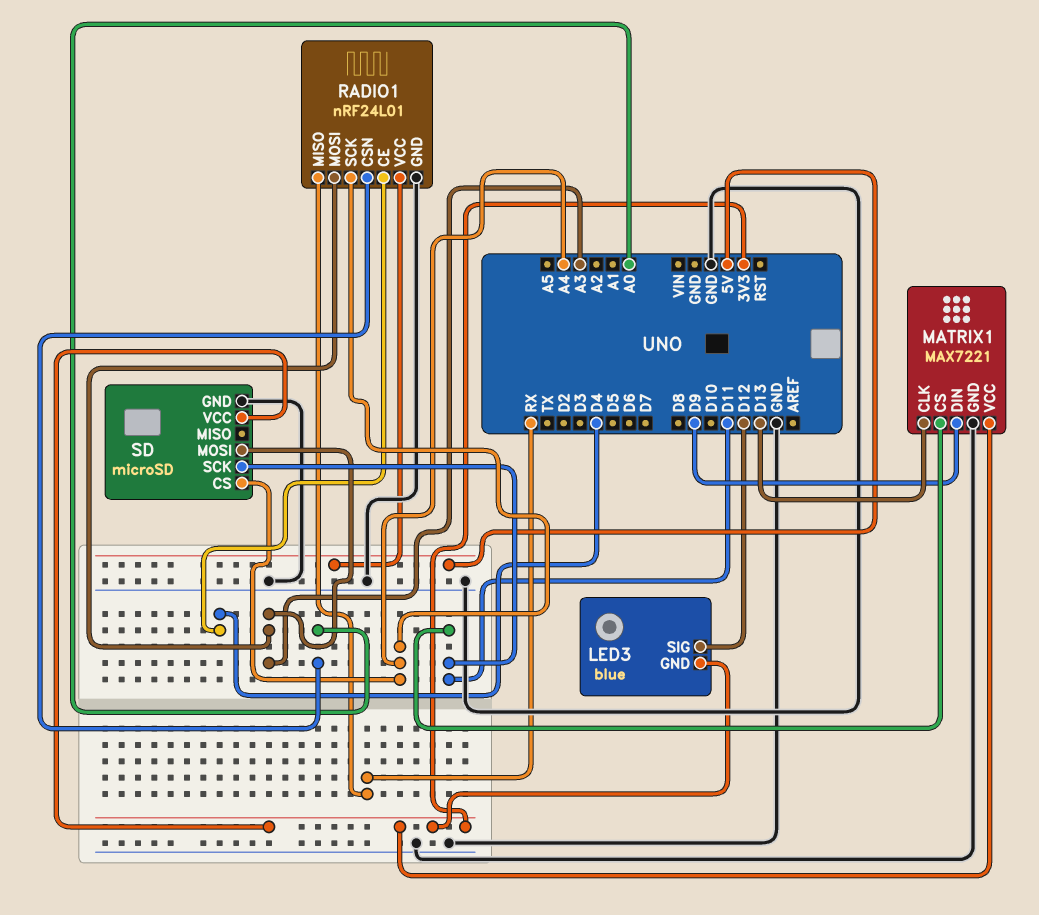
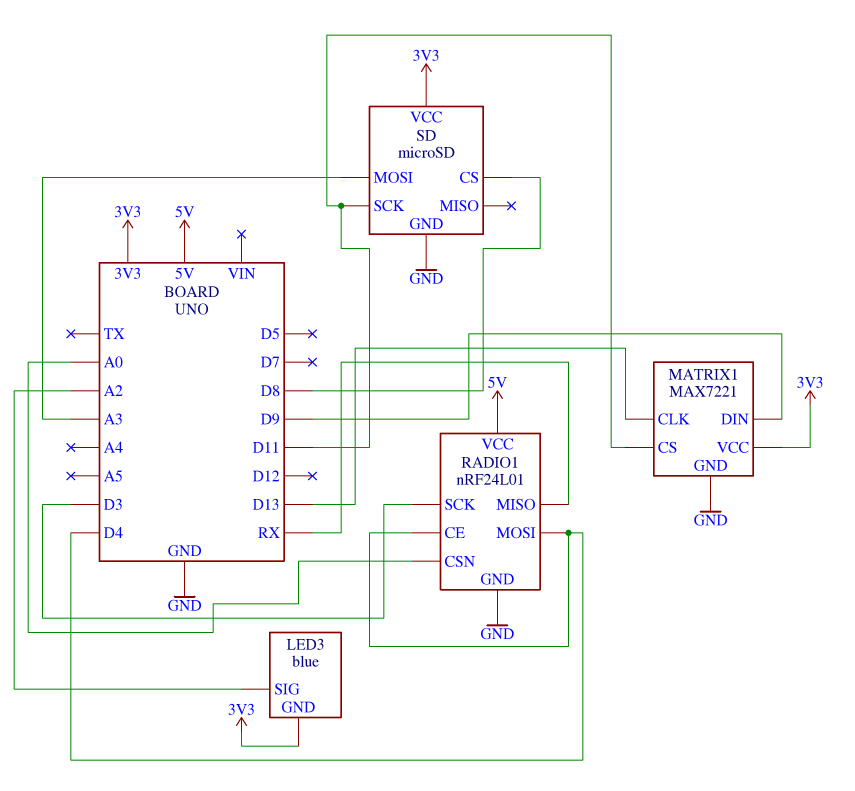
LED3 pin SIG: D12 -> A2
RADIO1 pin MOSI: A3 -> D4
RADIO1 pin SCK: A4 -> D3
SD pin CS: A4 -> D8

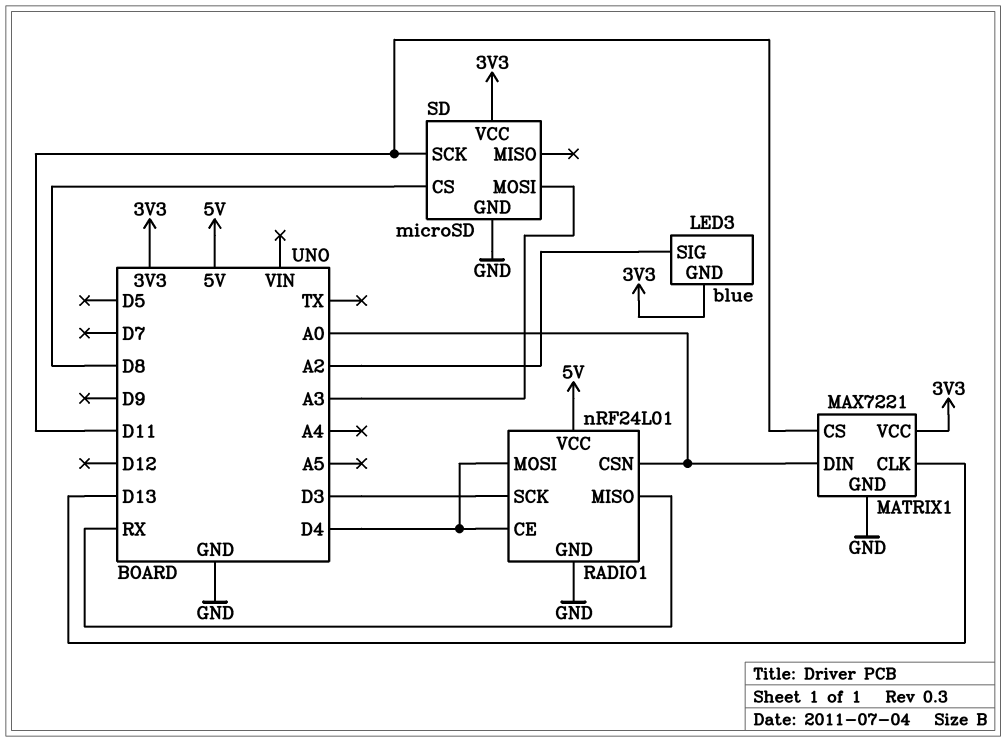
MATRIX1 pin DIN: D9 -> A0

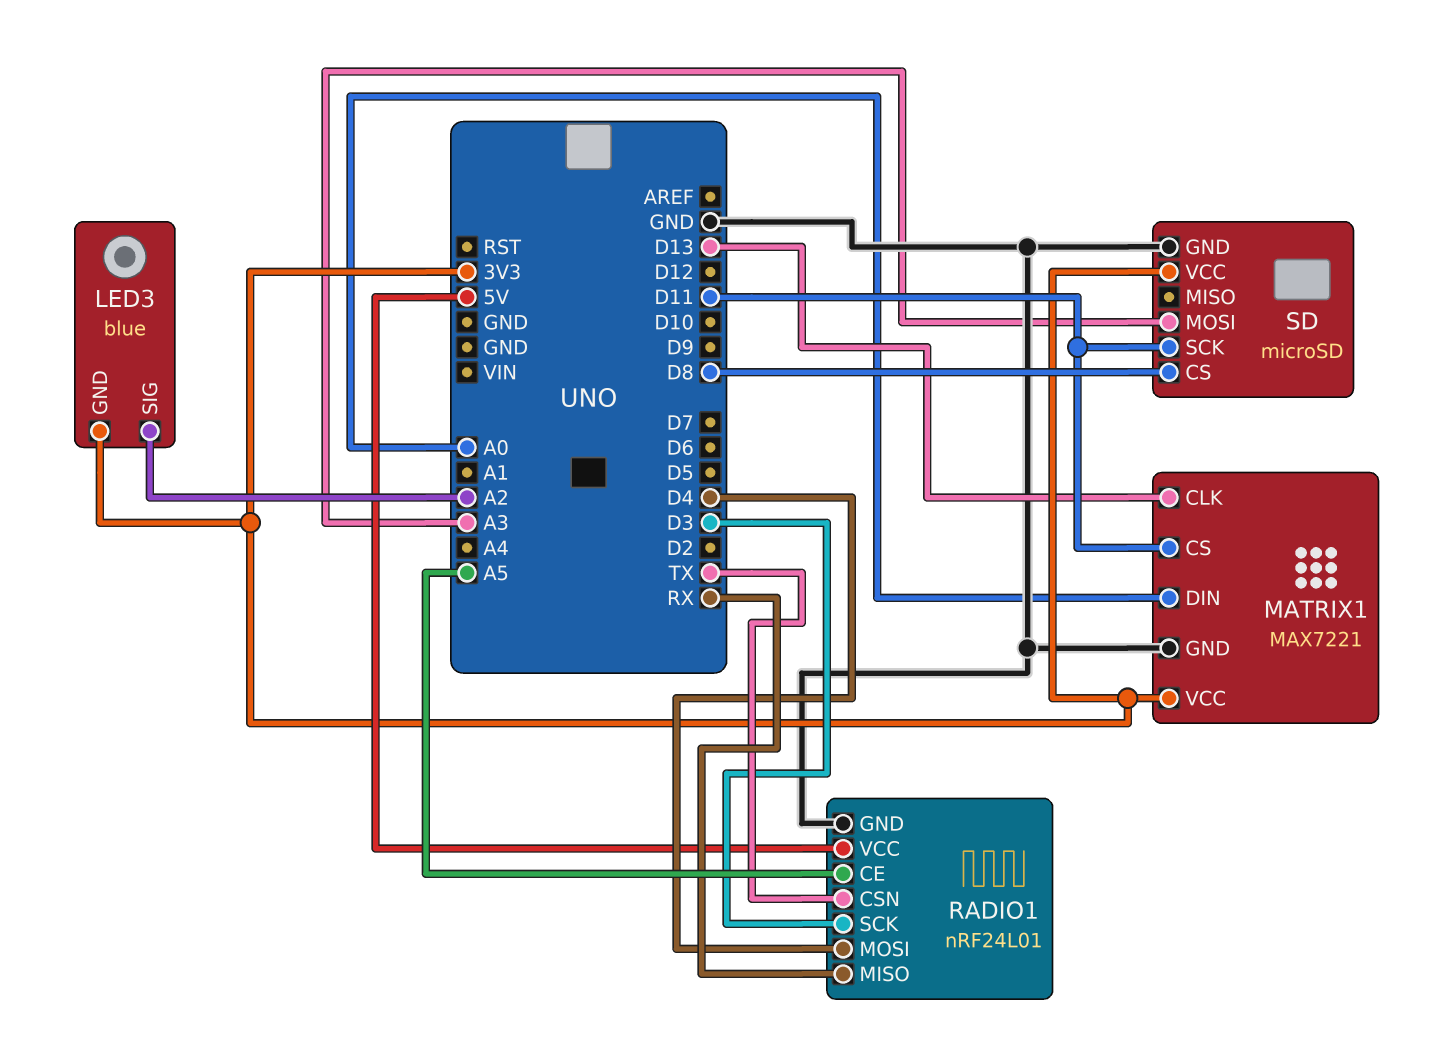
RADIO1 pin CE: D4 -> A5
RADIO1 pin CSN: A0 -> TX

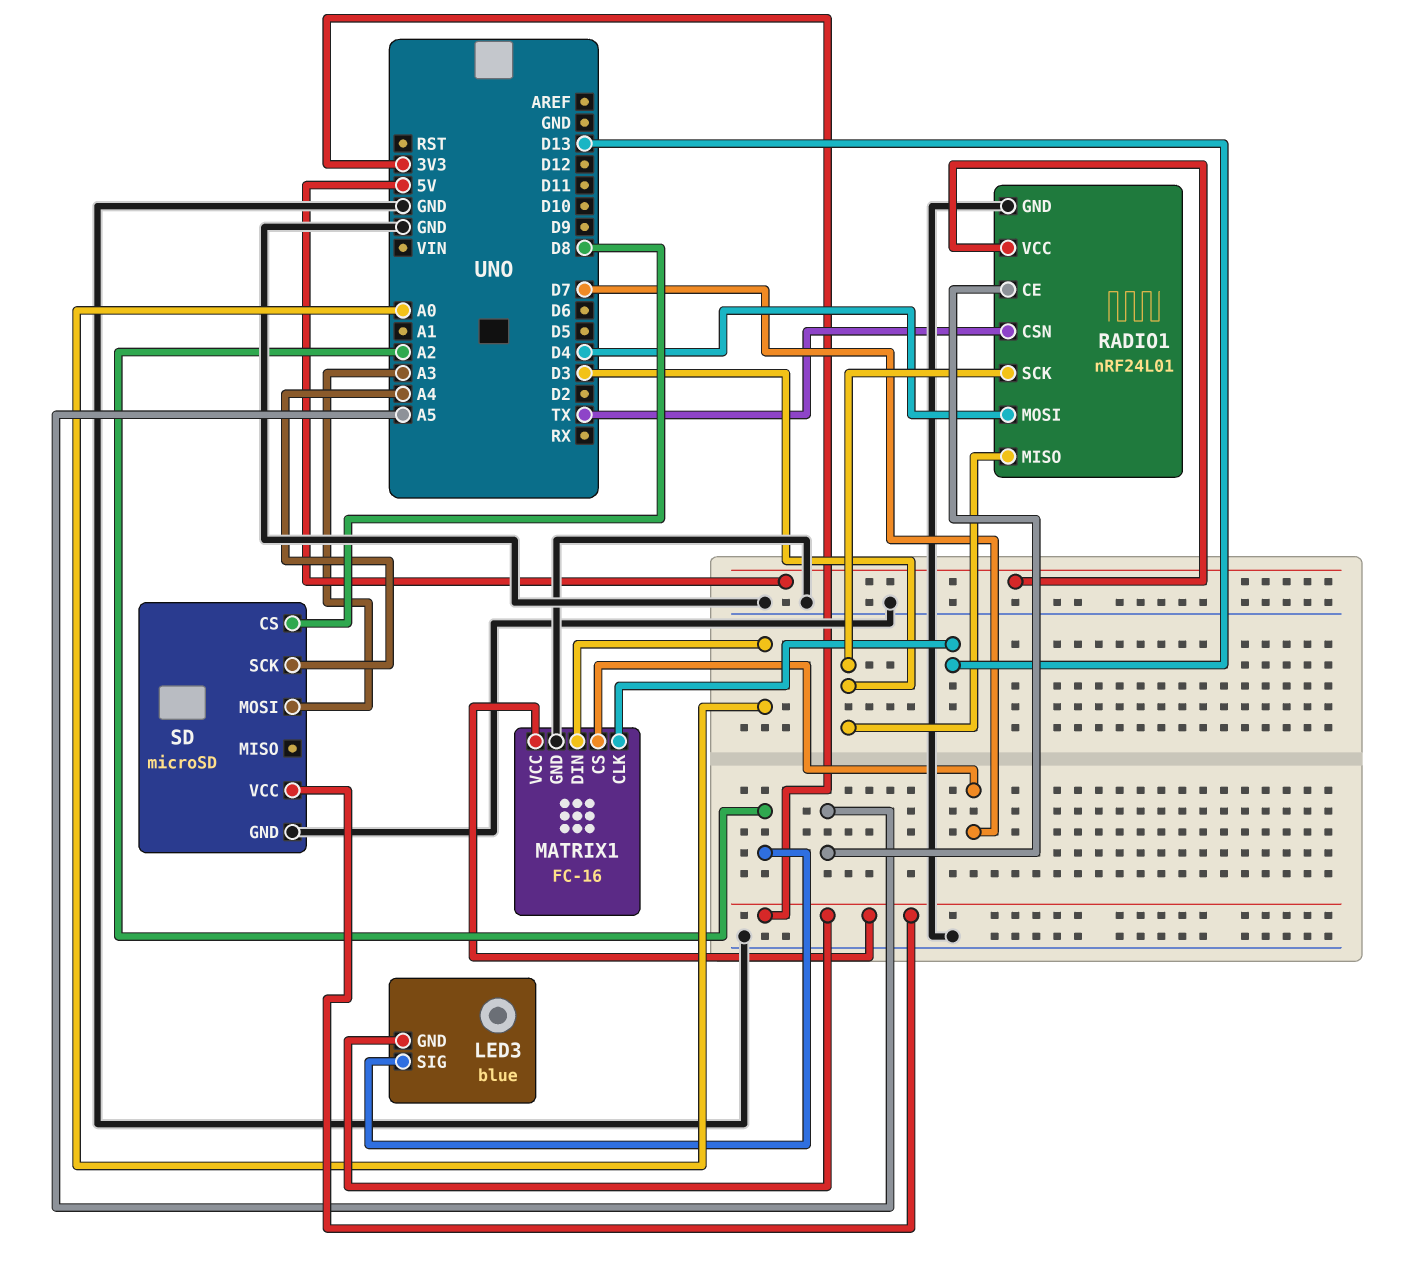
MATRIX1: MAX7221 -> FC-16
MATRIX1 pin CS: D11 -> D7
RADIO1 pin MISO: RX -> D3
SD pin SCK: D11 -> A4

